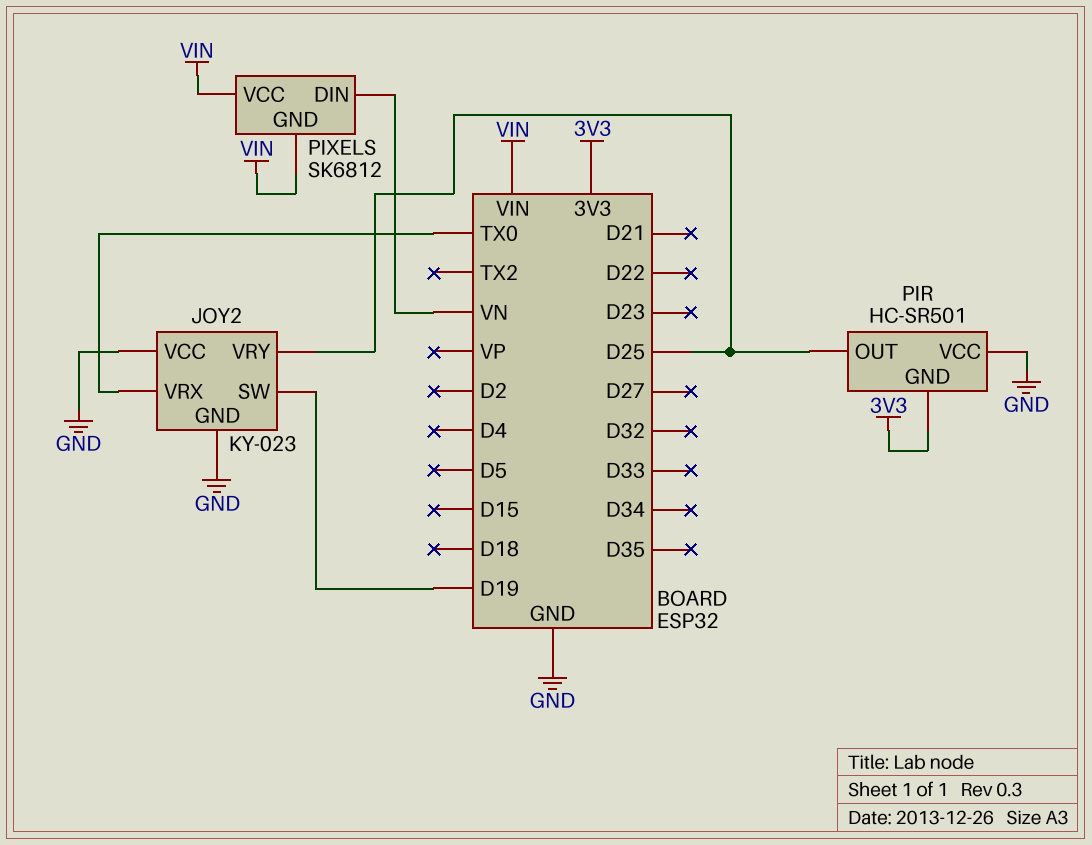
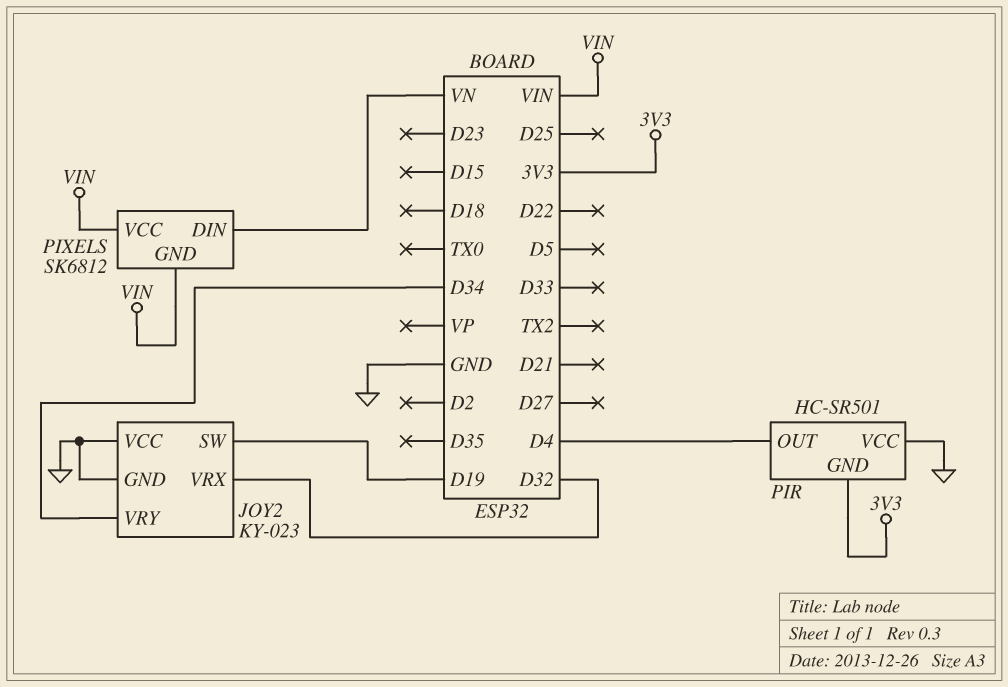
JOY2 pin VRX: TX0 -> D32
JOY2 pin VRY: D25 -> D34
PIR pin OUT: D25 -> D4

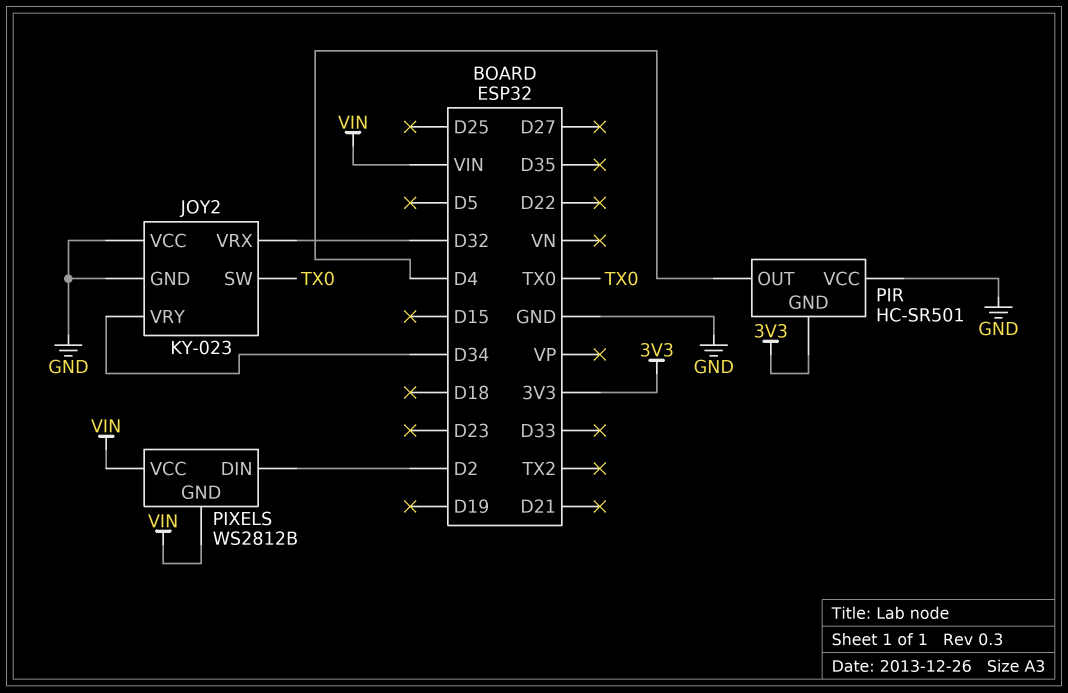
JOY2 pin SW: D19 -> TX0
PIXELS: SK6812 -> WS2812B
PIXELS pin DIN: VN -> D2

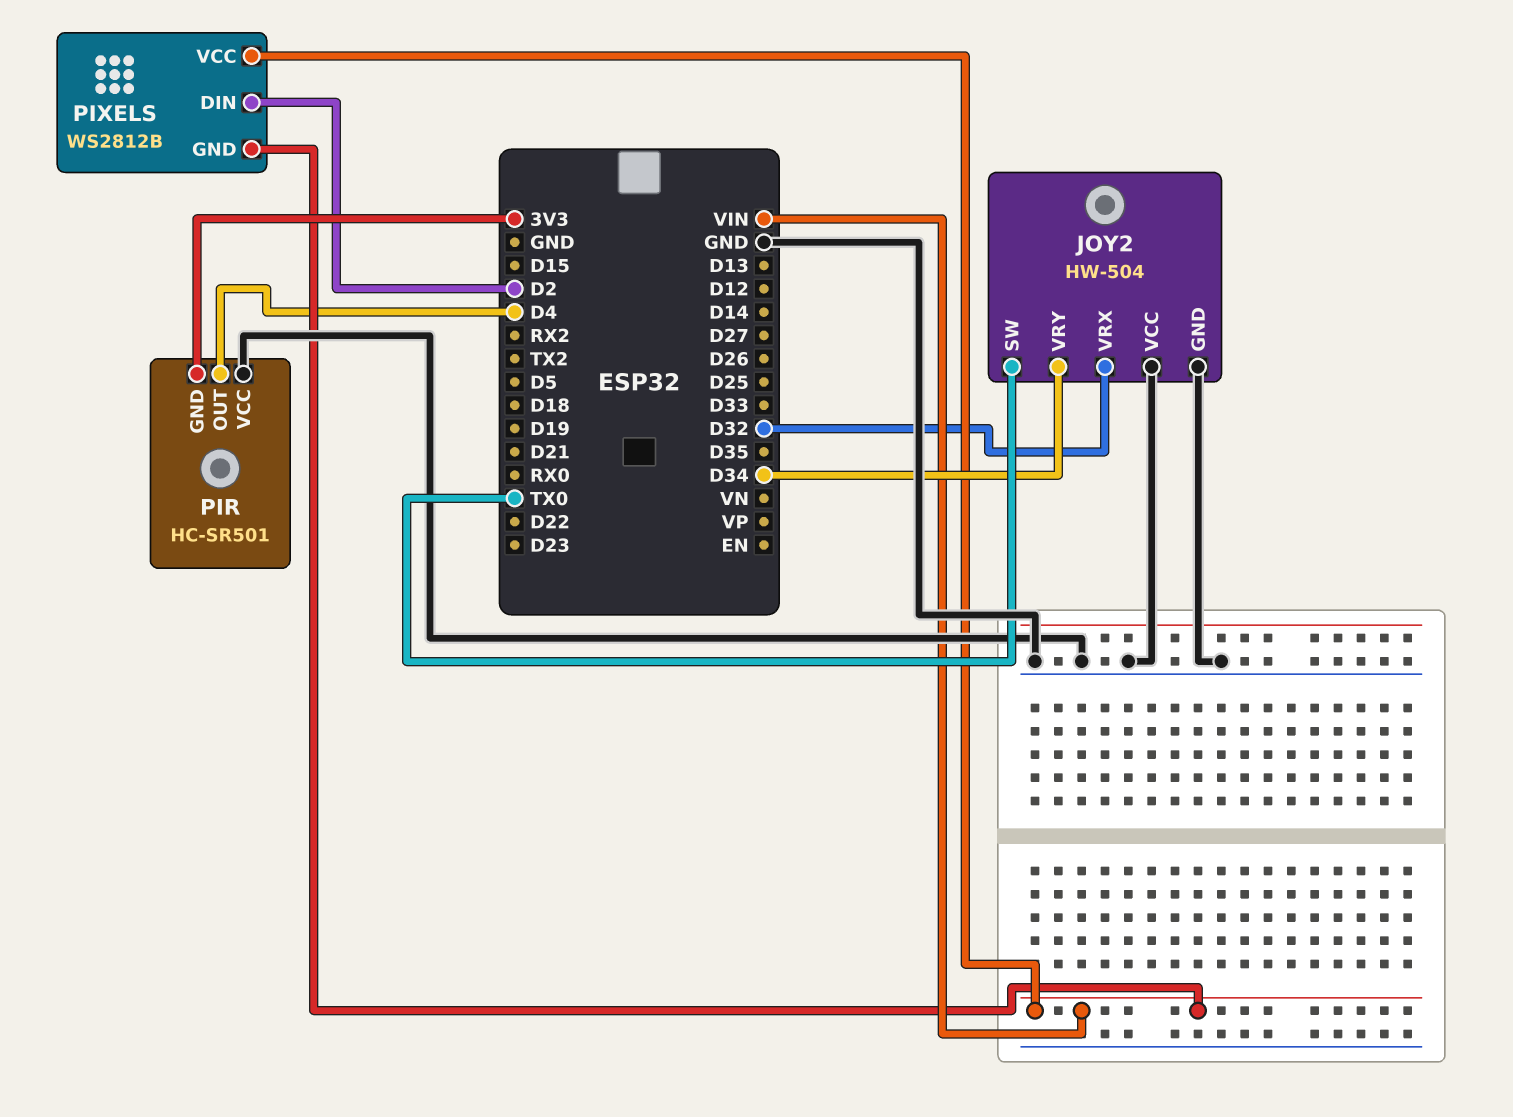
JOY2: KY-023 -> HW-504

